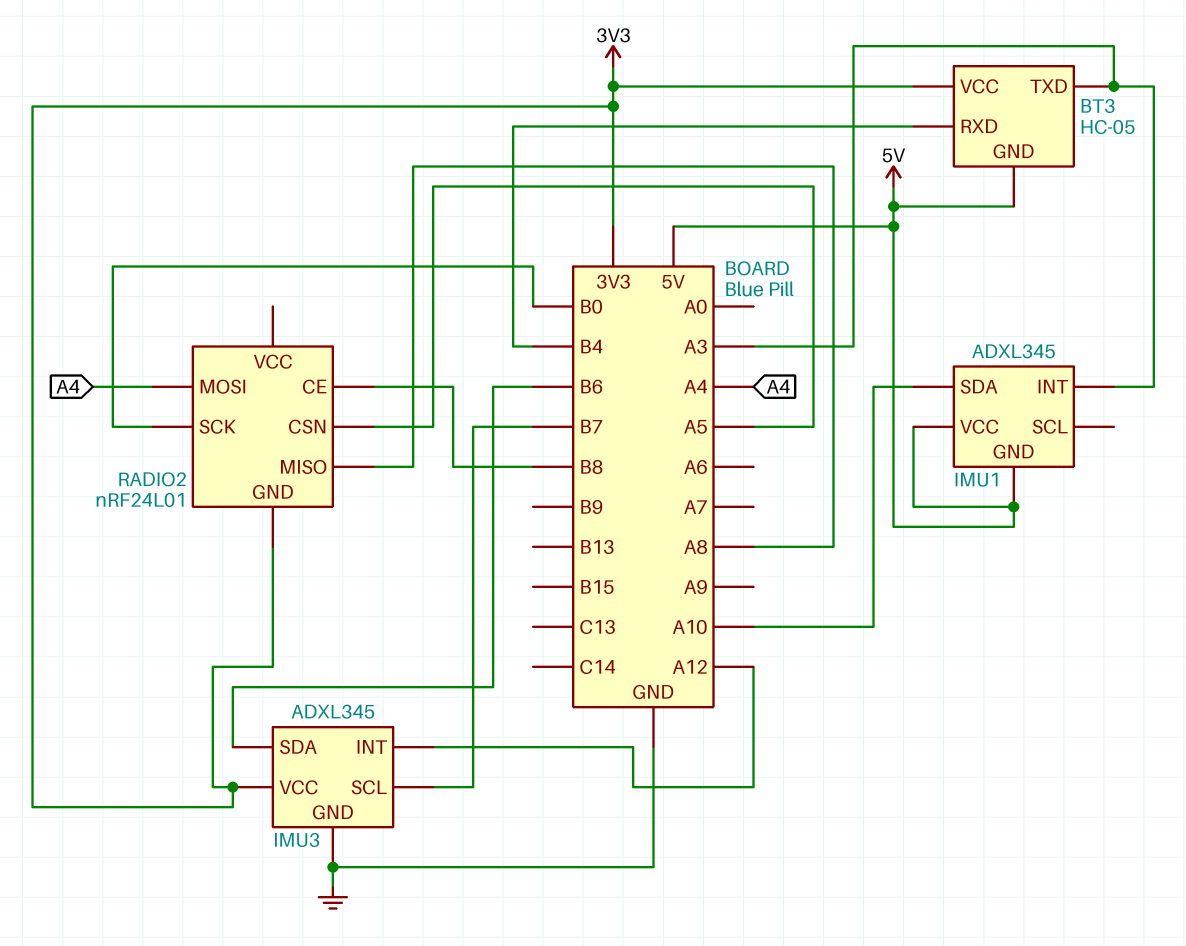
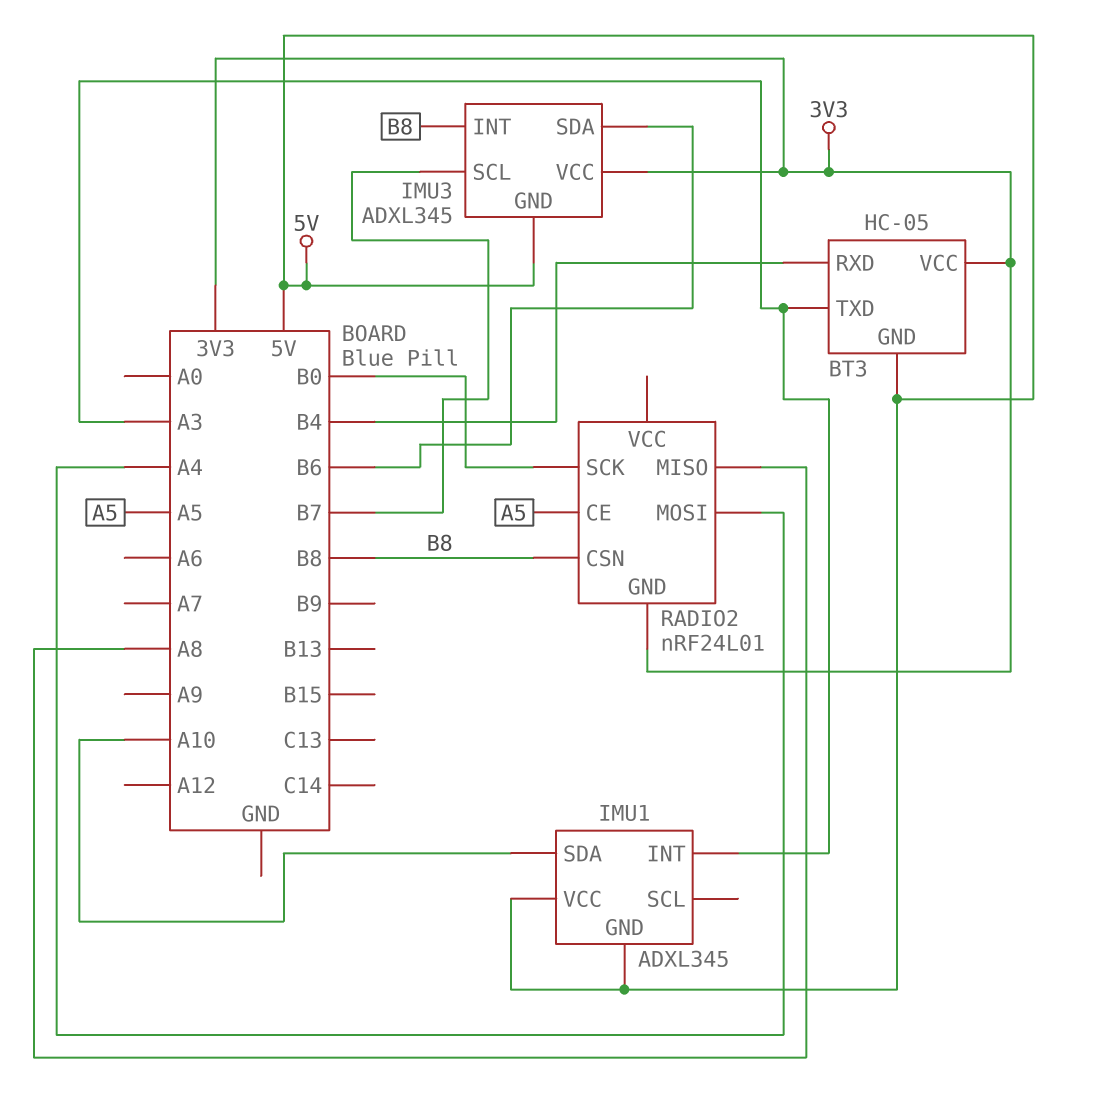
IMU3 pin GND: GND -> 5V
IMU3 pin INT: A12 -> B8
RADIO2 pin CE: B8 -> A5
RADIO2 pin CSN: A5 -> B8

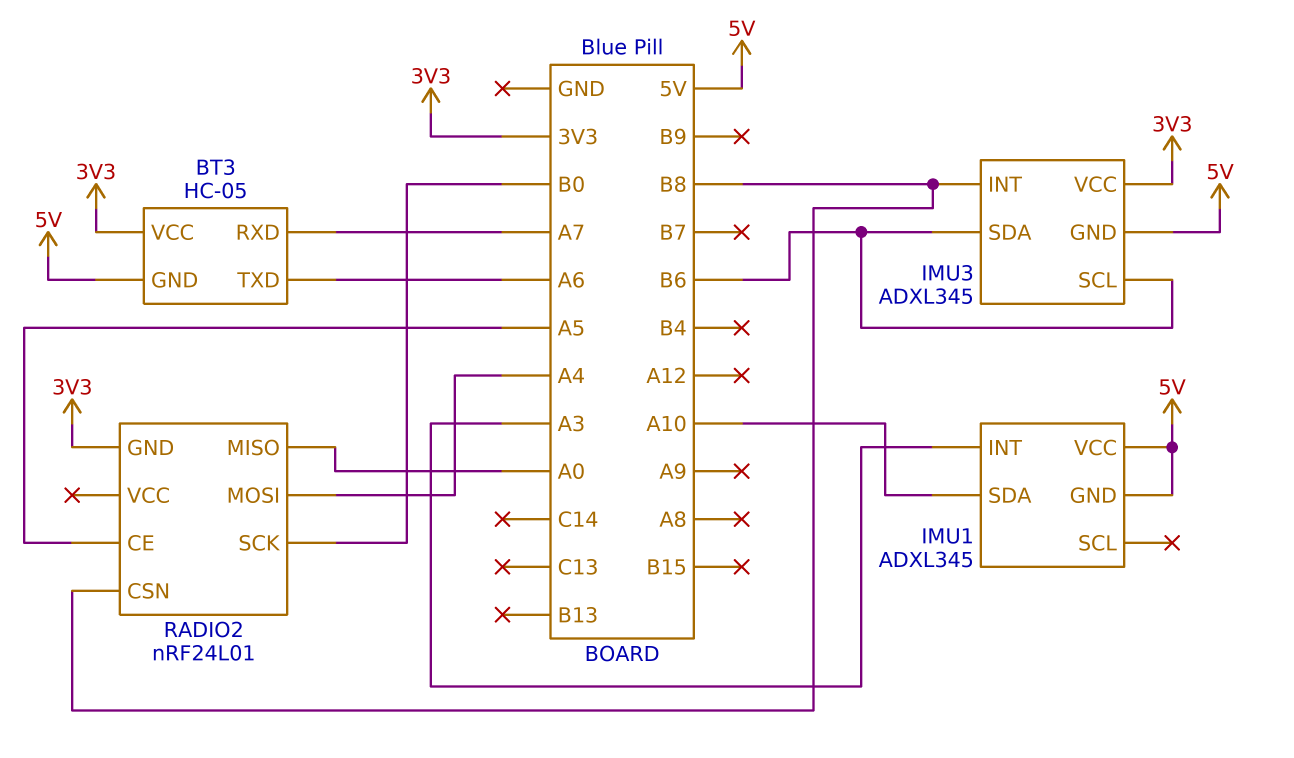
BT3 pin RXD: B4 -> A7
BT3 pin TXD: A3 -> A6
IMU3 pin SCL: B7 -> B6
RADIO2 pin MISO: A8 -> A0

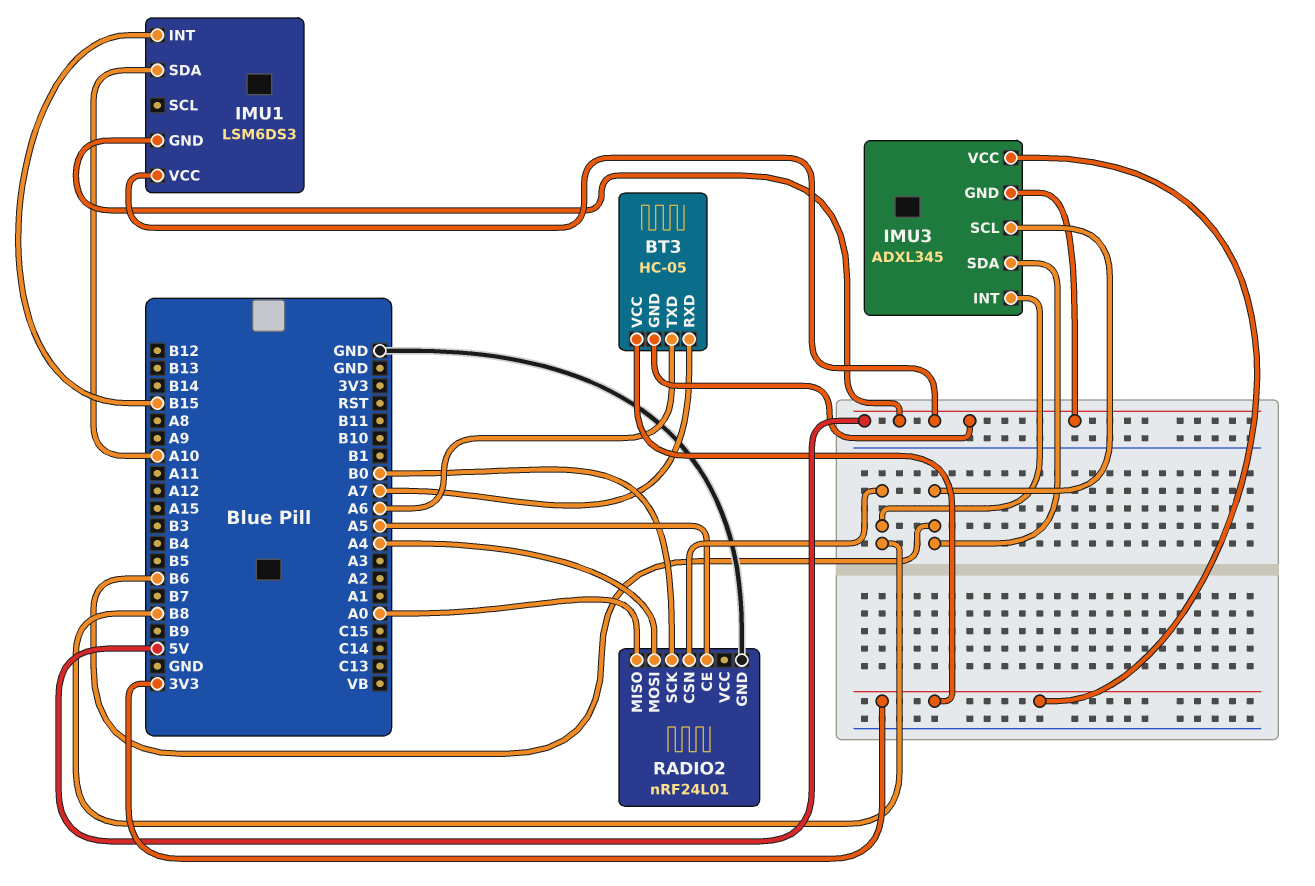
IMU1: ADXL345 -> LSM6DS3
IMU1 pin INT: A3 -> B15
RADIO2 pin GND: 3V3 -> GND

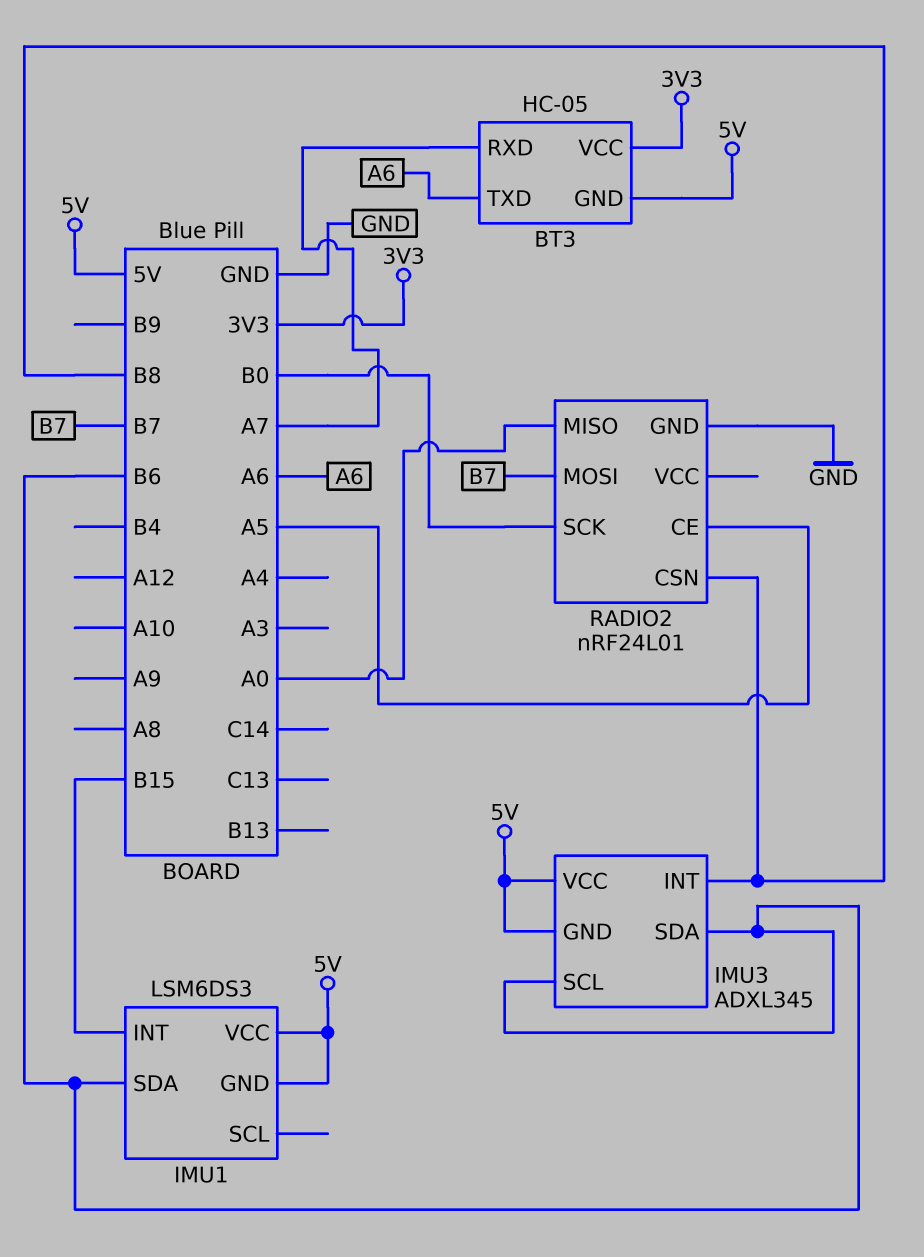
IMU1 pin SDA: A10 -> B6
IMU3 pin VCC: 3V3 -> 5V
RADIO2 pin MOSI: A4 -> B7

